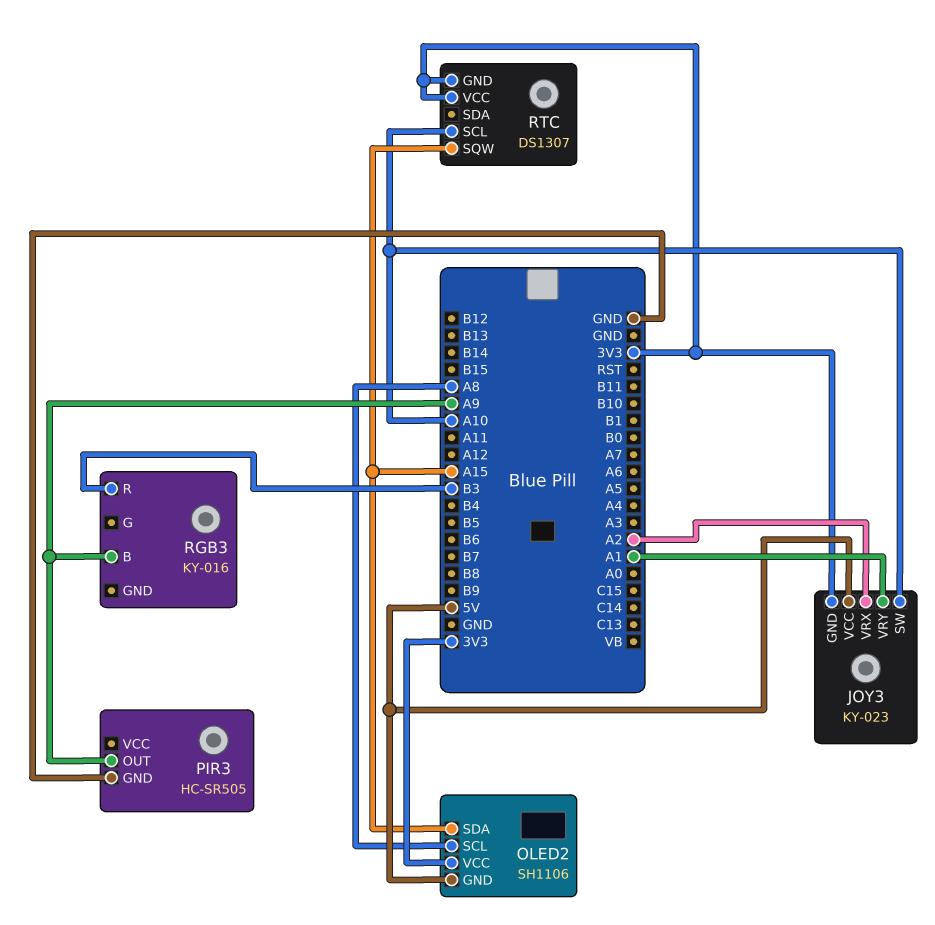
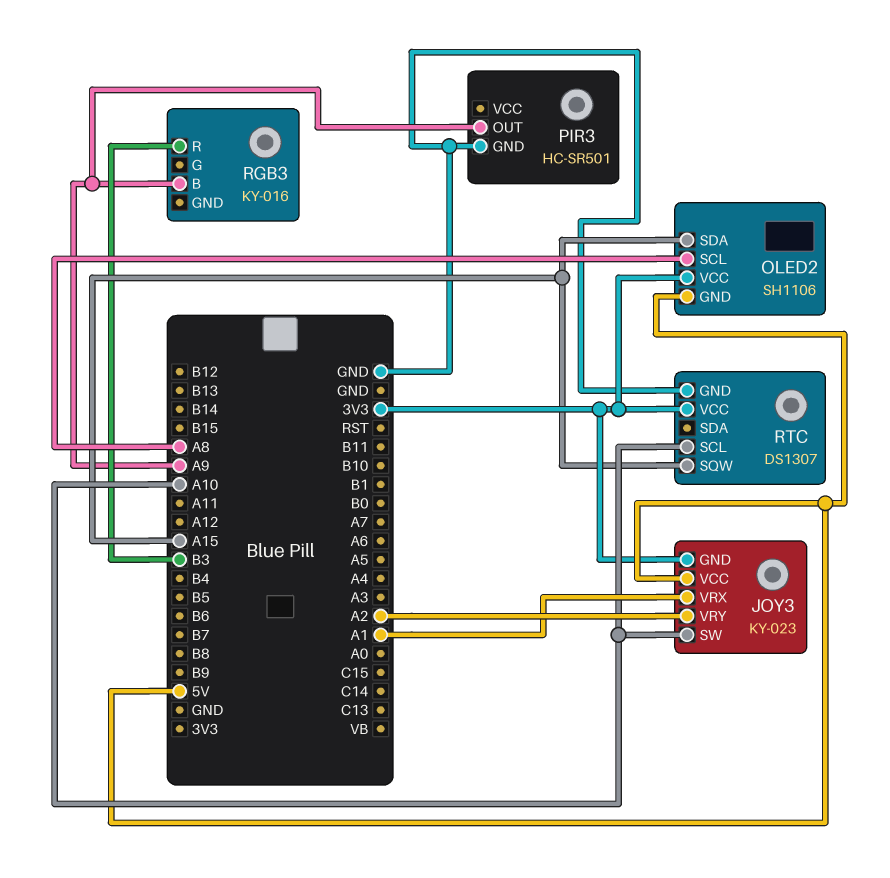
JOY3 pin VRX: A2 -> A1
JOY3 pin VRY: A1 -> A2
PIR3: HC-SR505 -> HC-SR501
RTC pin GND: 3V3 -> GND

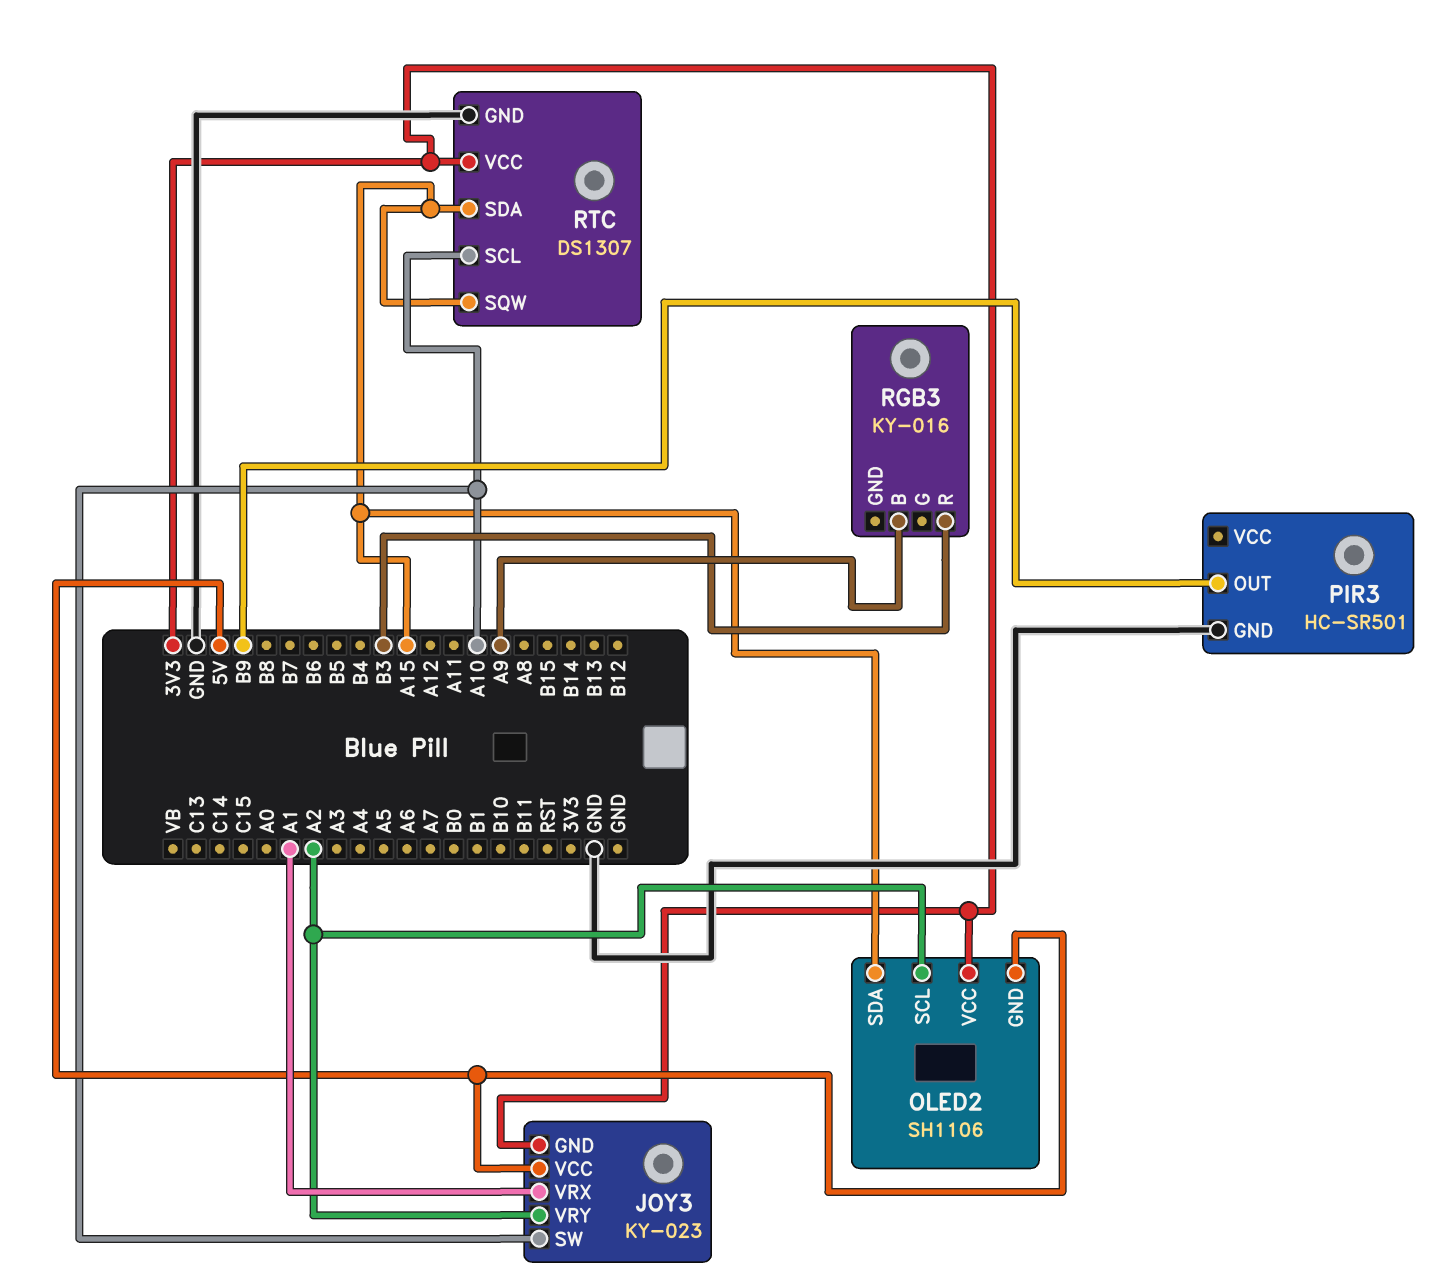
OLED2 pin SCL: A8 -> A2
PIR3 pin OUT: A9 -> B9
RTC pin SDA: none -> A15

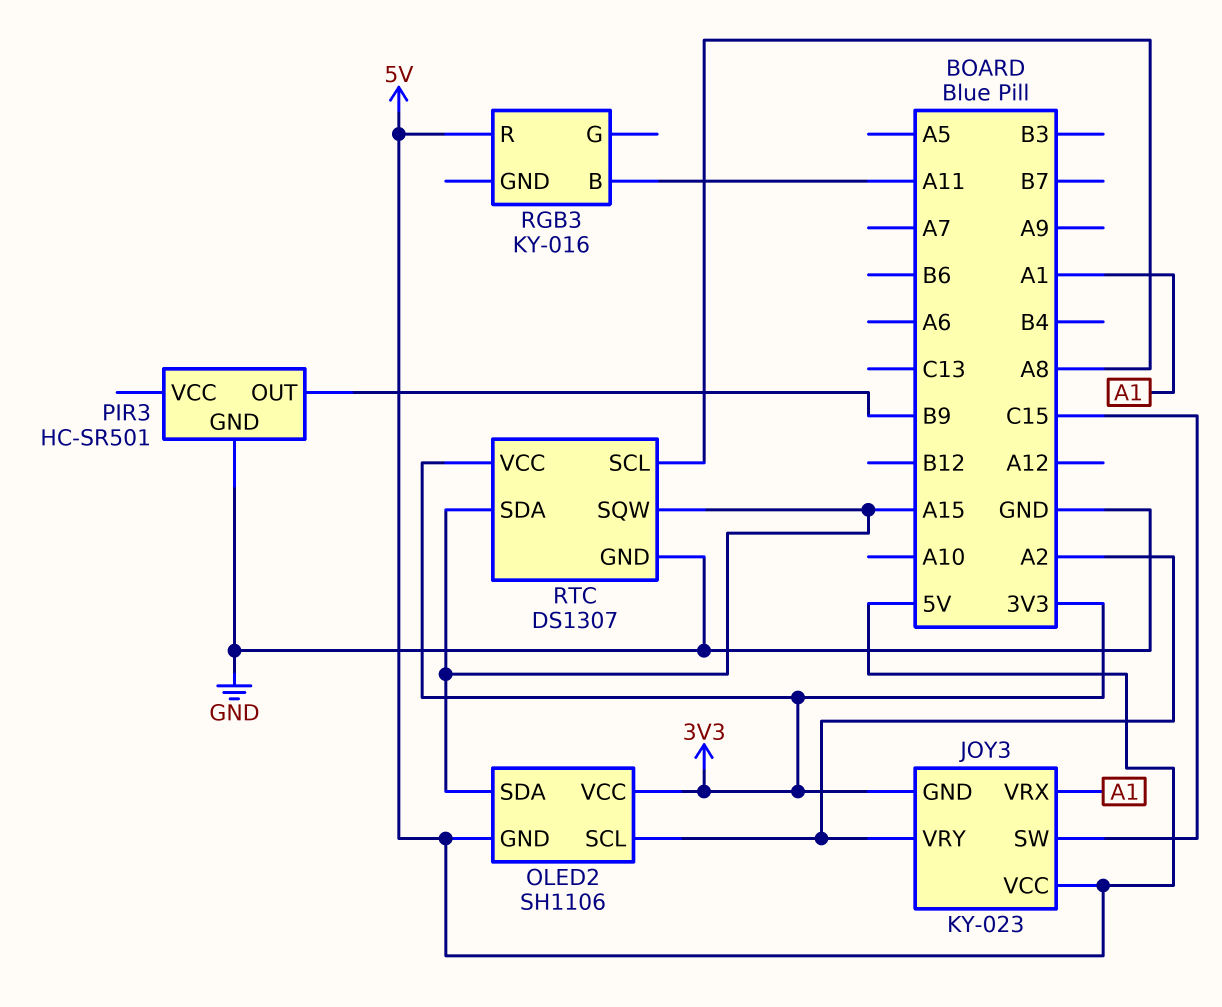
JOY3 pin SW: A10 -> C15
RGB3 pin B: A9 -> A11
RGB3 pin R: B3 -> 5V
RTC pin SCL: A10 -> A8

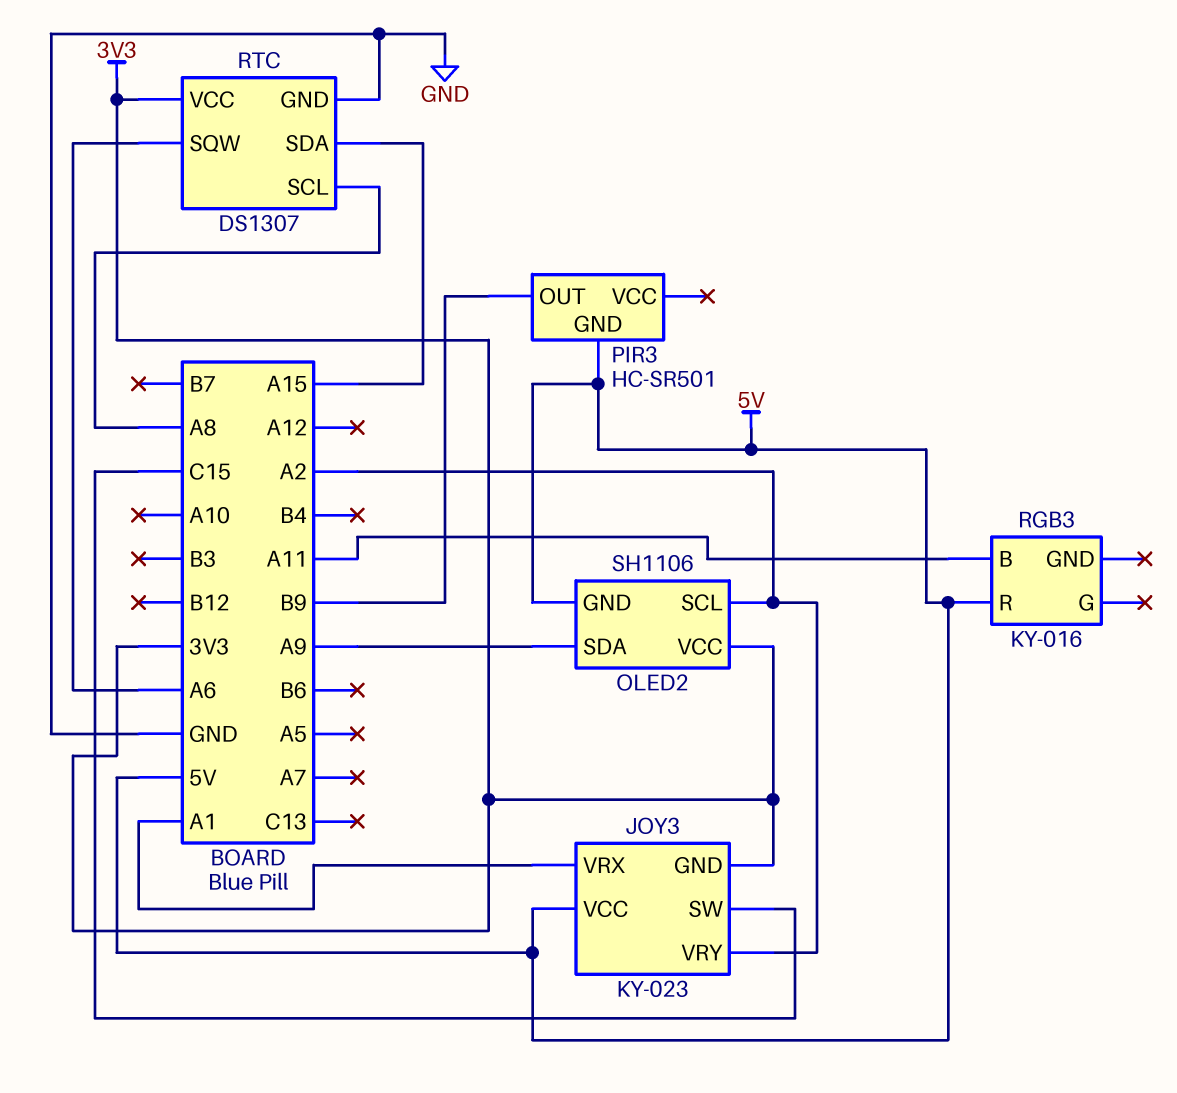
OLED2 pin SDA: A15 -> A9
PIR3 pin GND: GND -> 5V
RTC pin SQW: A15 -> A6

